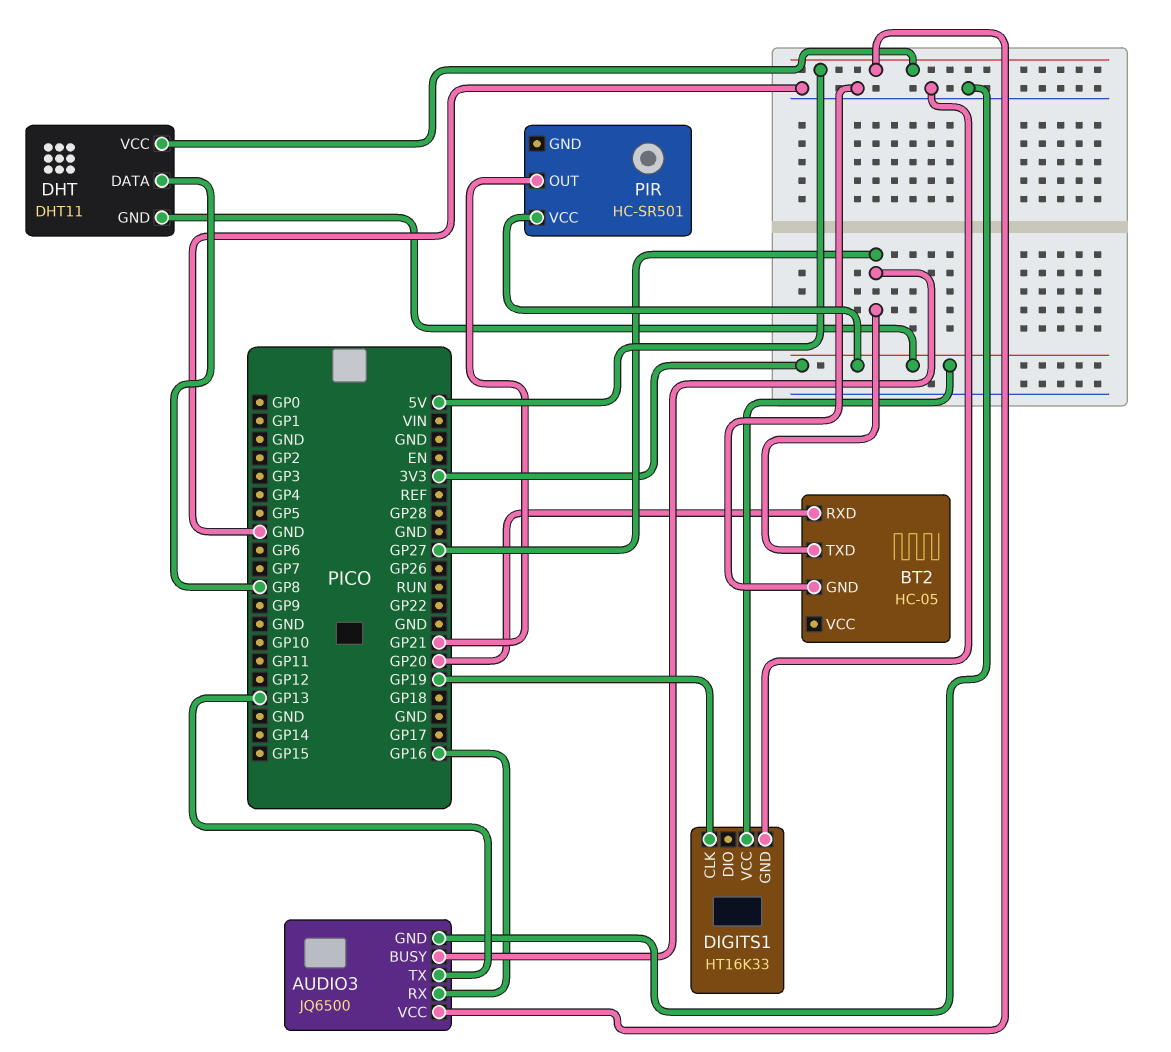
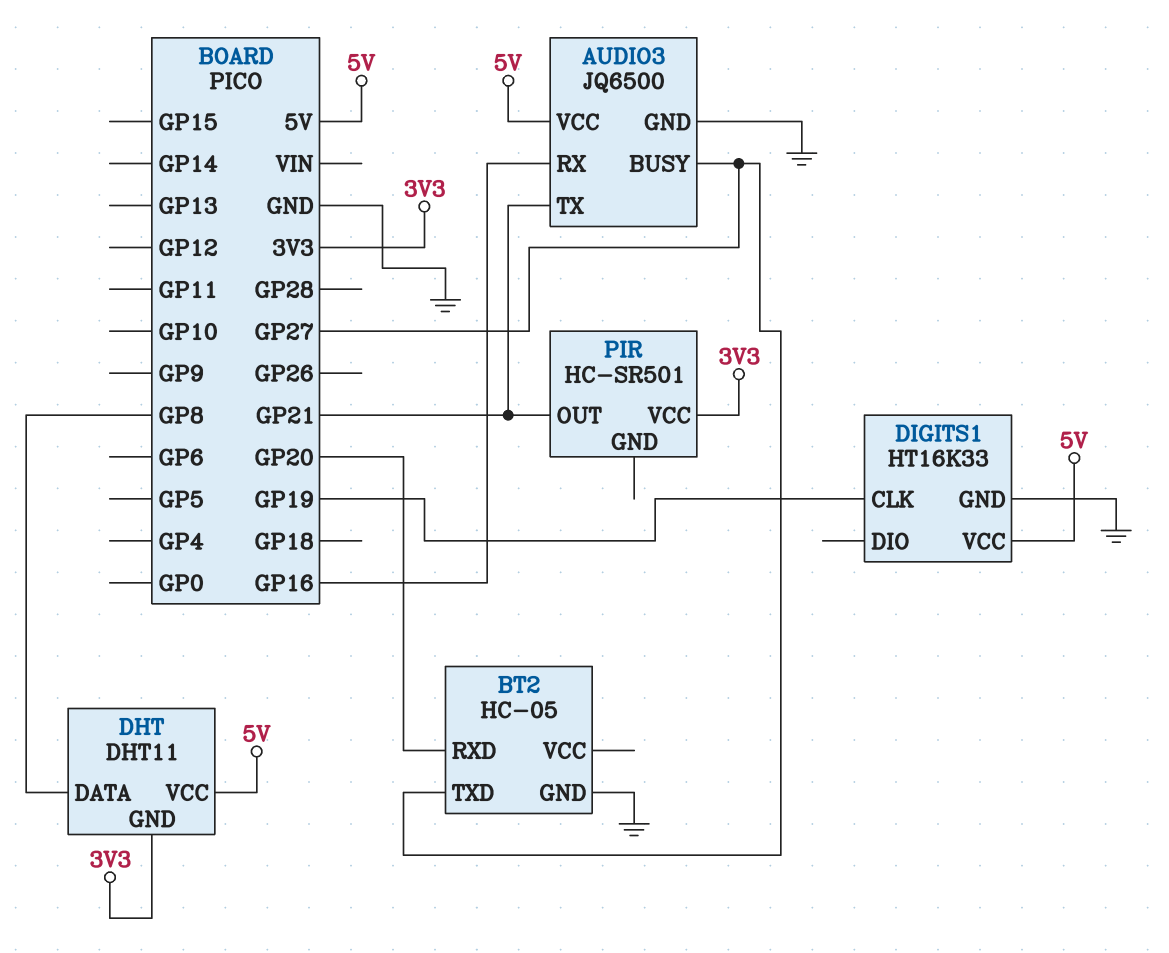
AUDIO3 pin TX: GP13 -> GP21
DIGITS1 pin VCC: 3V3 -> 5V

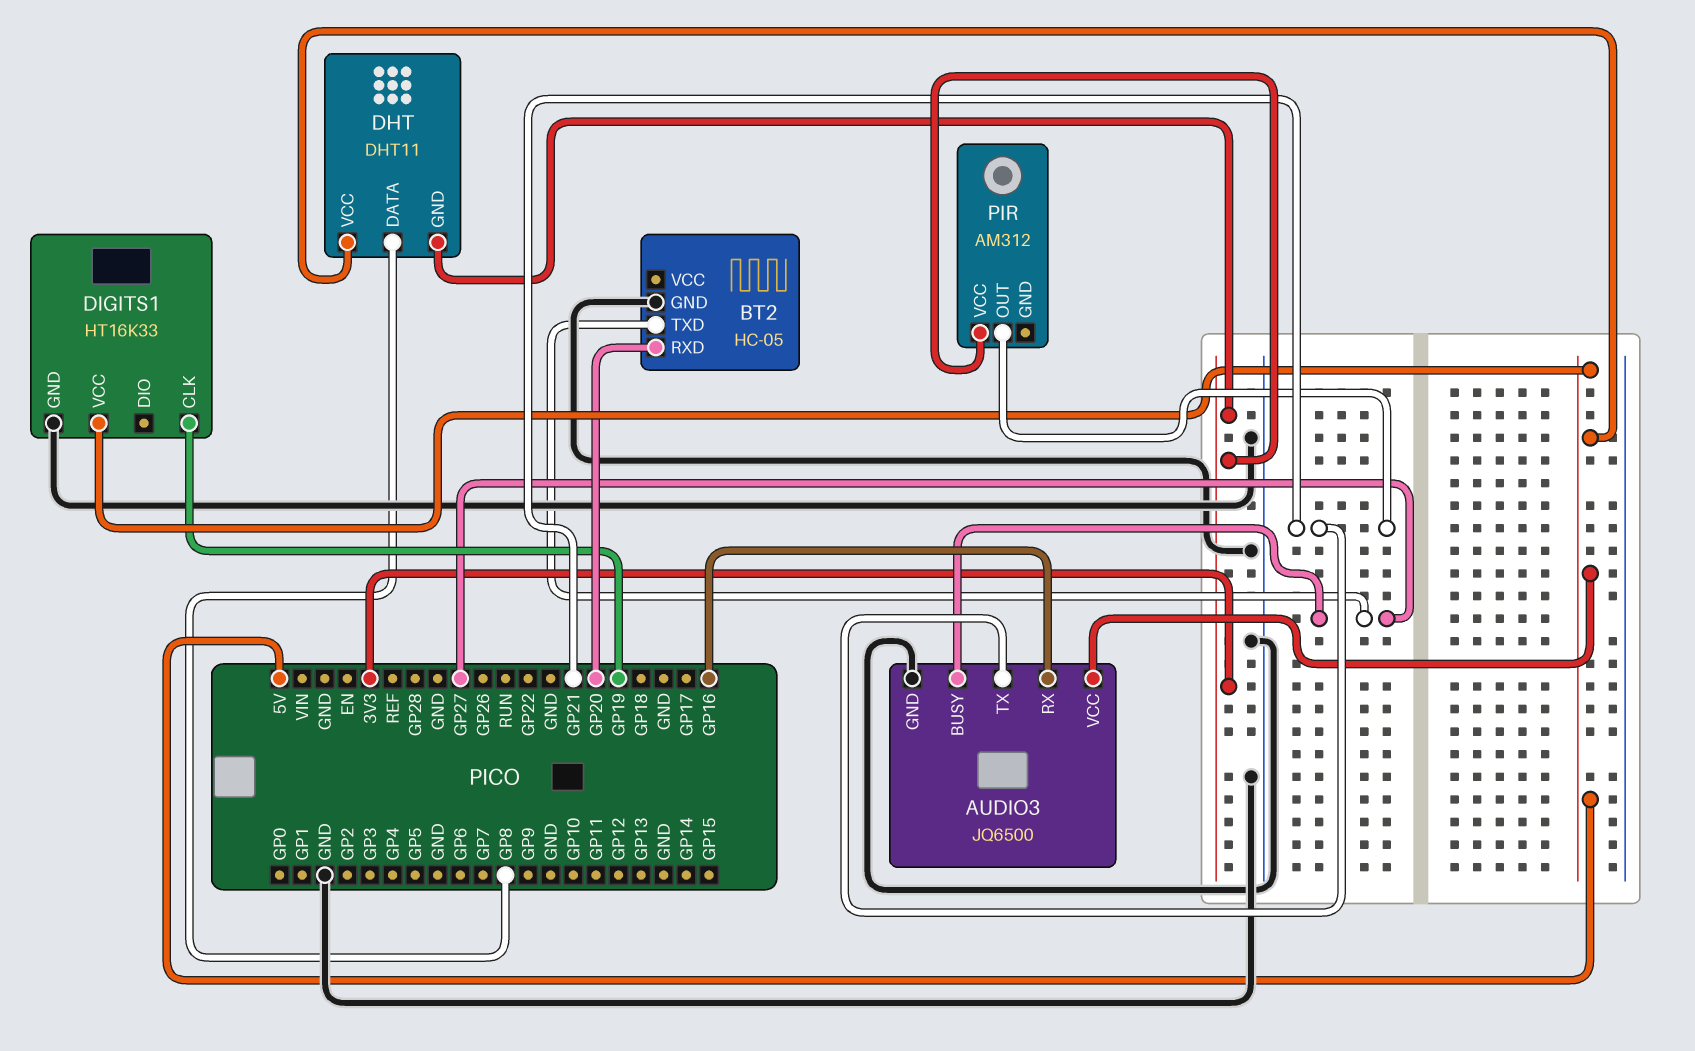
PIR: HC-SR501 -> AM312

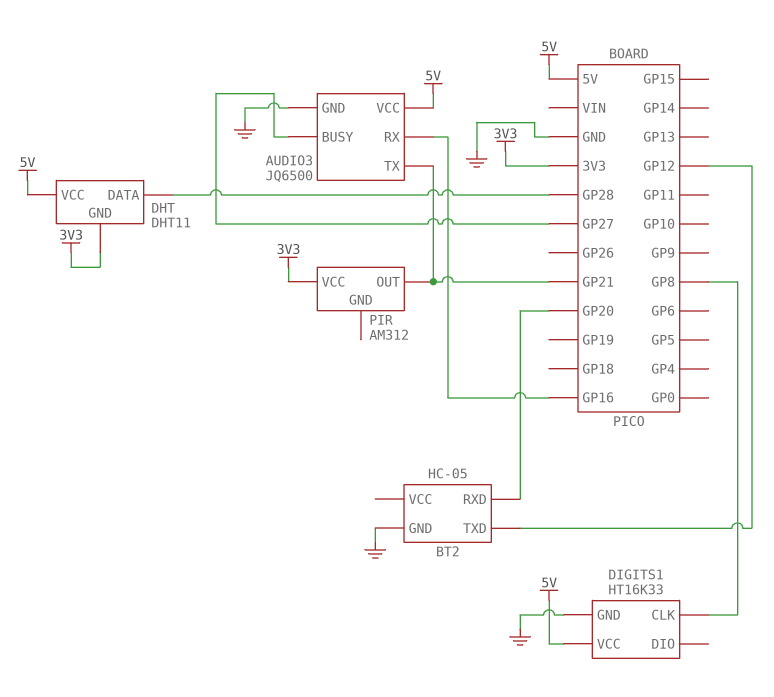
BT2 pin TXD: GP27 -> GP12
DHT pin DATA: GP8 -> GP28
DIGITS1 pin CLK: GP19 -> GP8

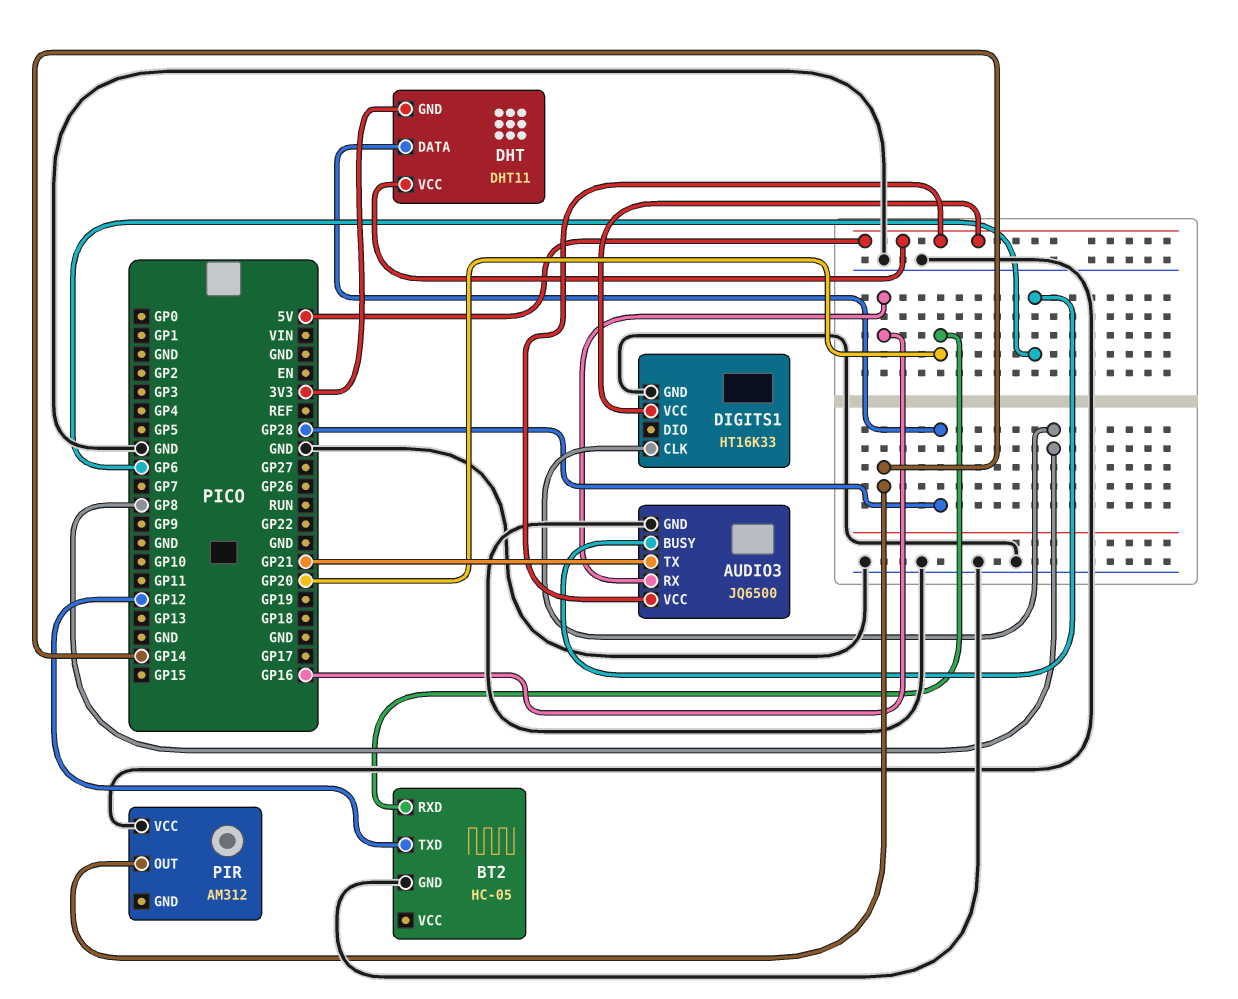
AUDIO3 pin BUSY: GP27 -> GP6
PIR pin OUT: GP21 -> GP14
PIR pin VCC: 3V3 -> GND

